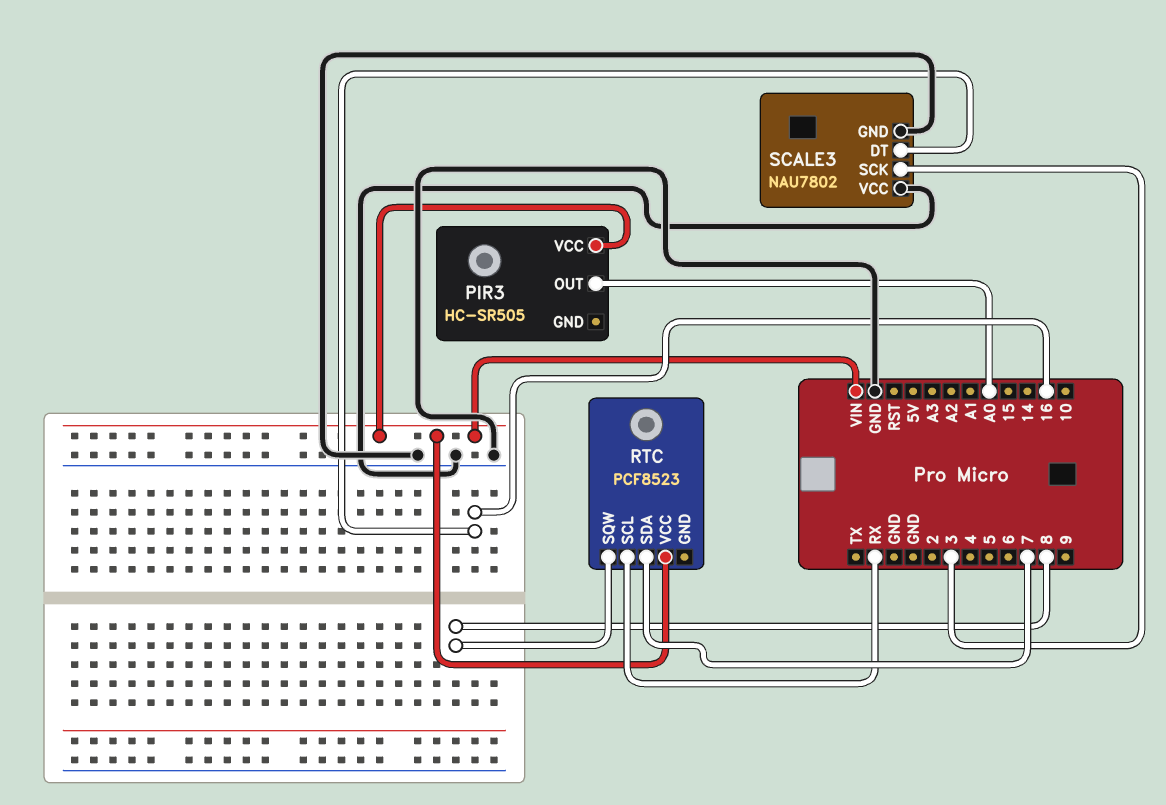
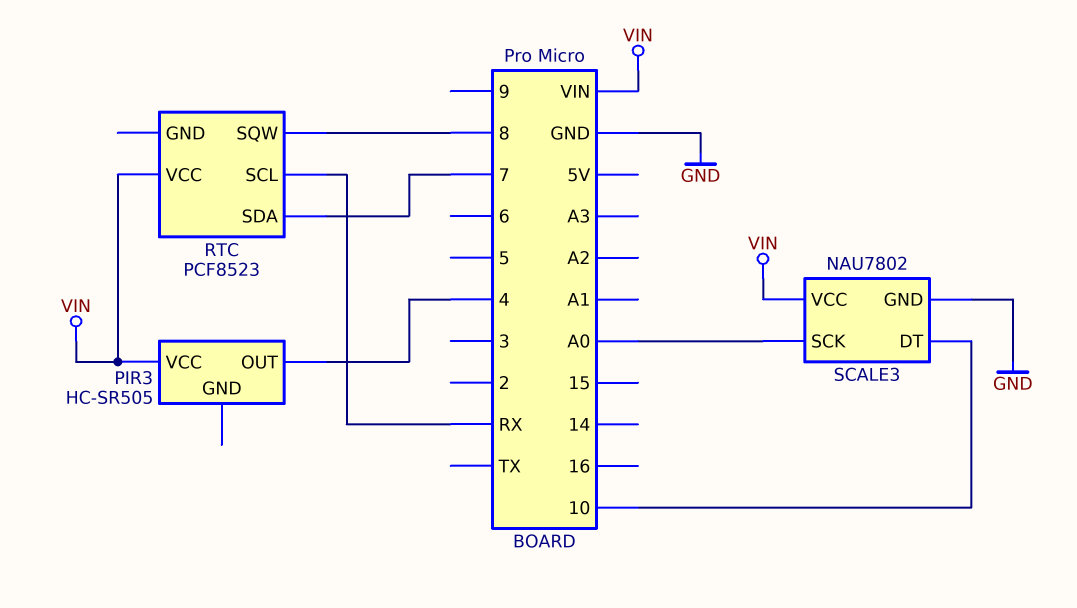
PIR3 pin OUT: A0 -> 4
SCALE3 pin DT: 16 -> 10
SCALE3 pin SCK: 3 -> A0
SCALE3 pin VCC: GND -> VIN

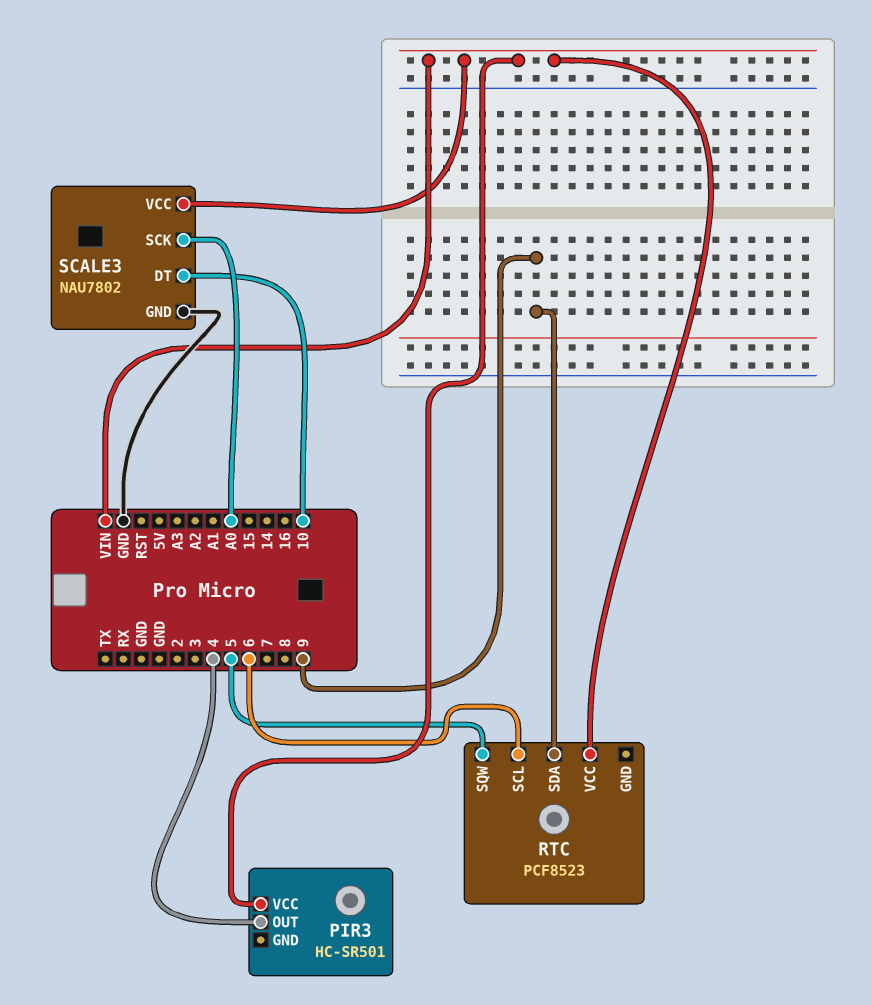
PIR3: HC-SR505 -> HC-SR501
RTC pin SCL: RX -> 6
RTC pin SDA: 7 -> 9
RTC pin SQW: 8 -> 5

